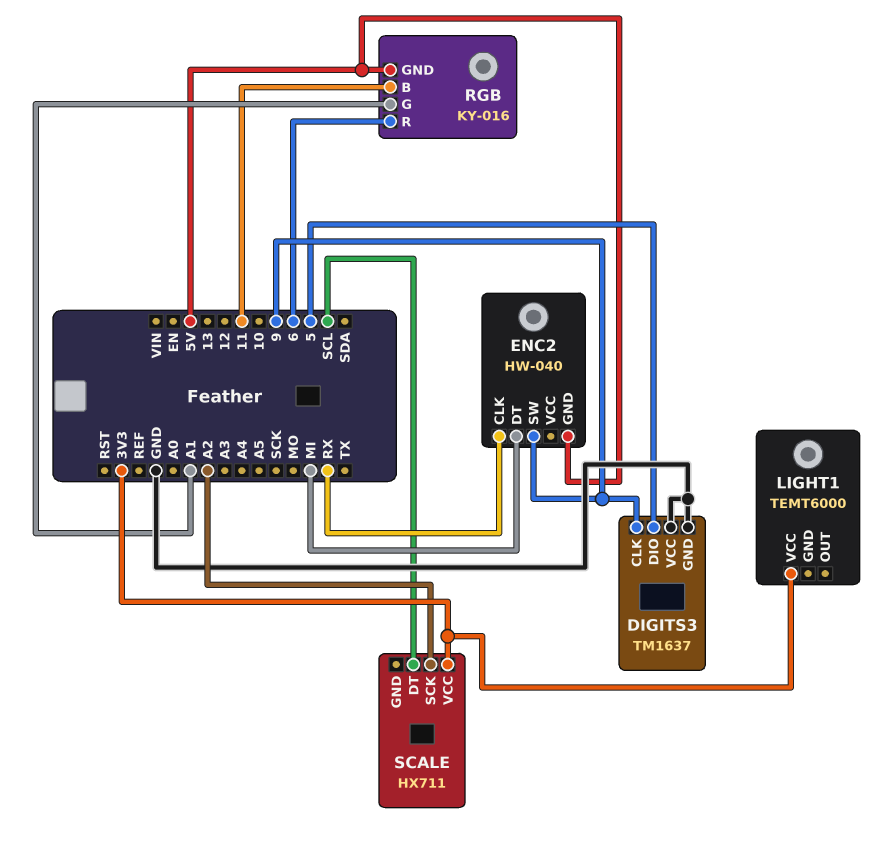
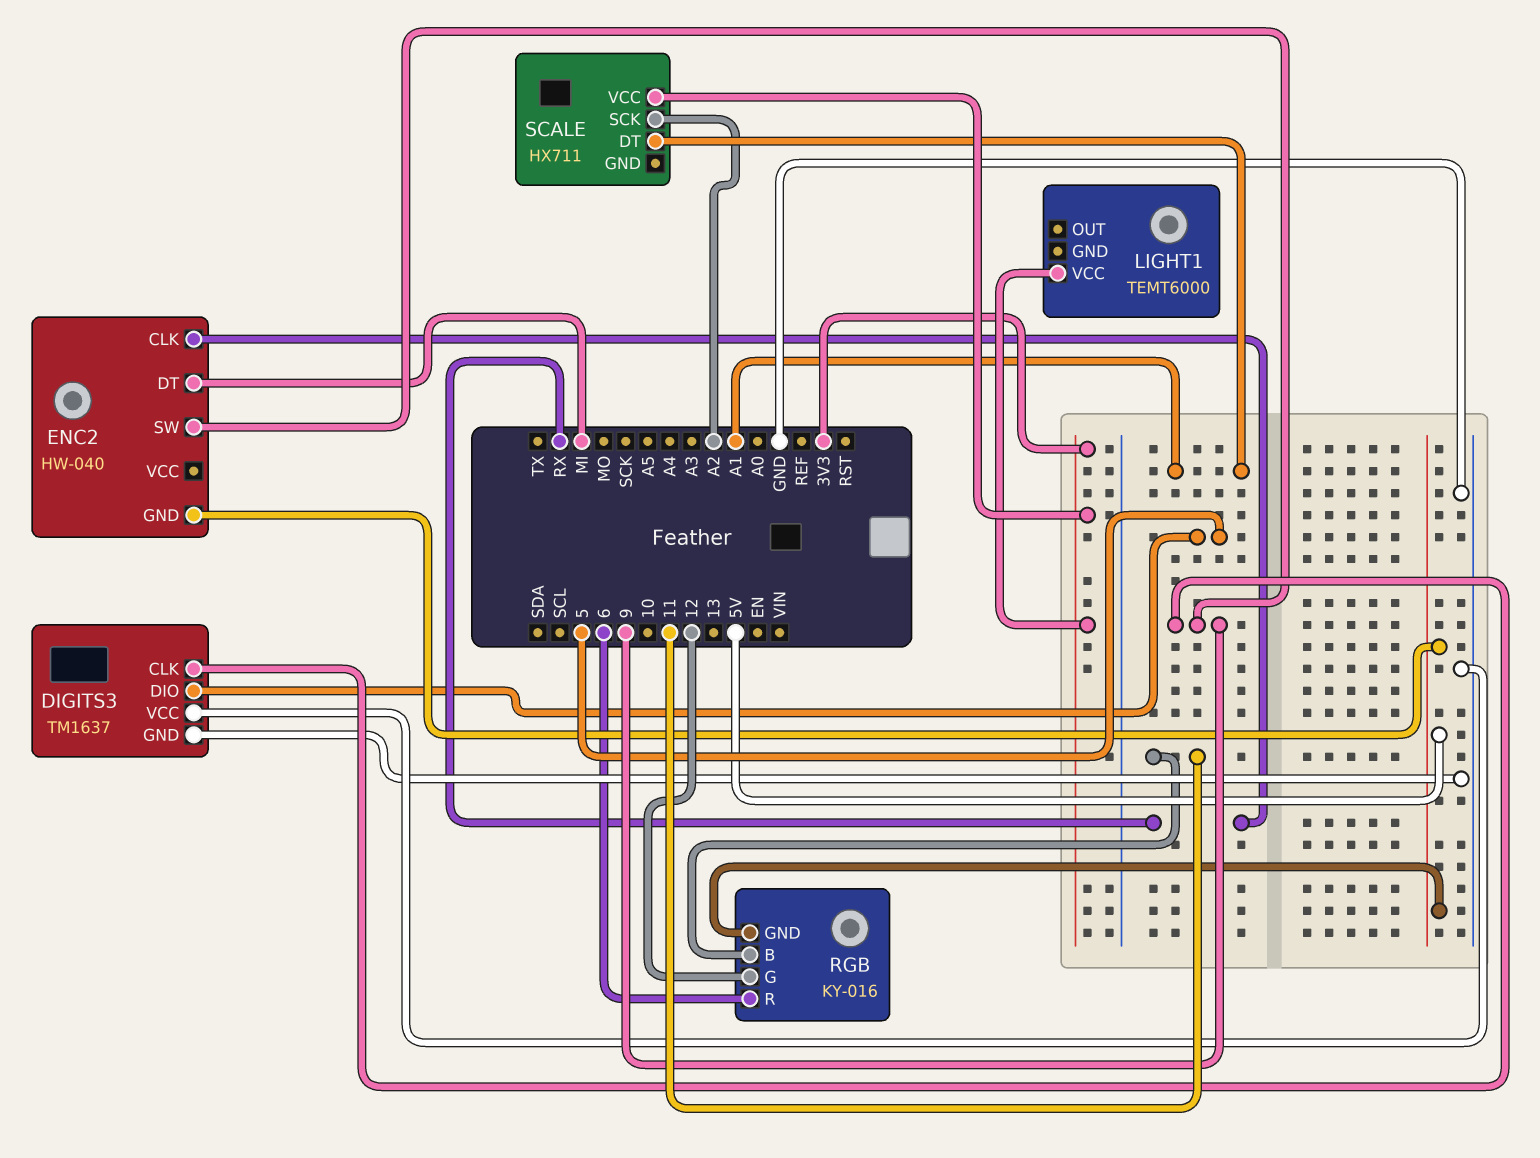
RGB pin G: A1 -> 12
SCALE pin DT: SCL -> A1

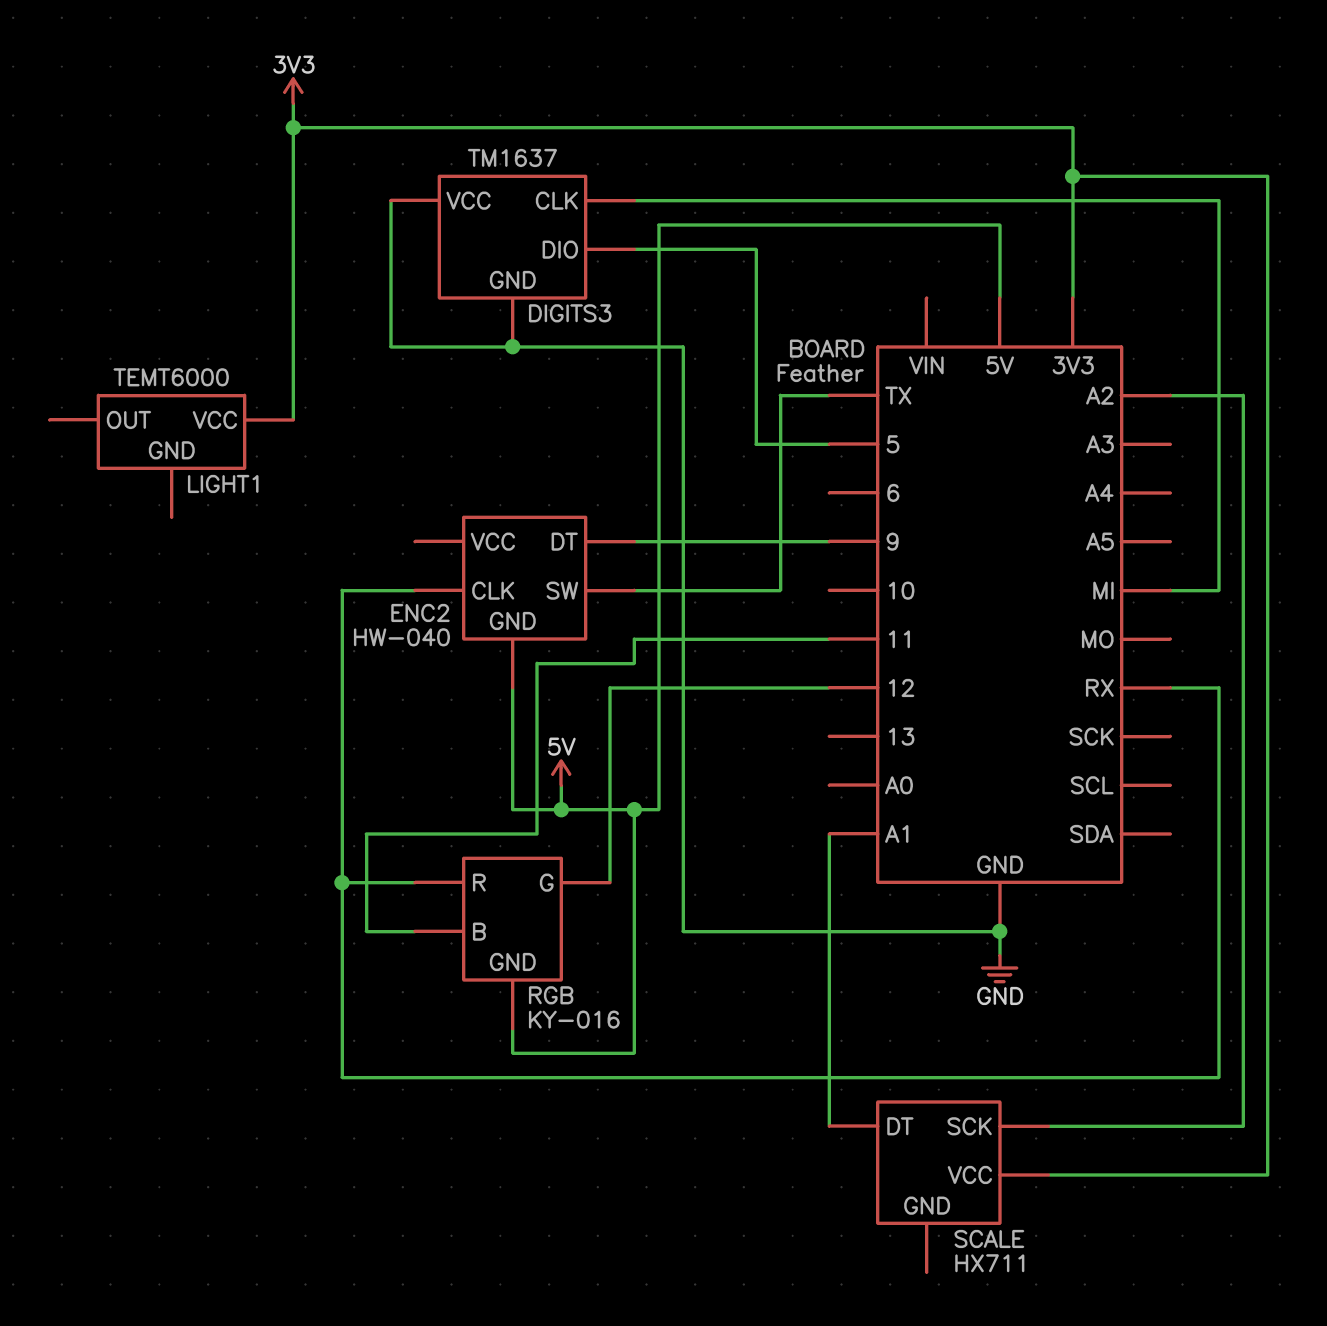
DIGITS3 pin CLK: 9 -> MI
ENC2 pin DT: MI -> 9
ENC2 pin SW: 9 -> TX
RGB pin R: 6 -> RX

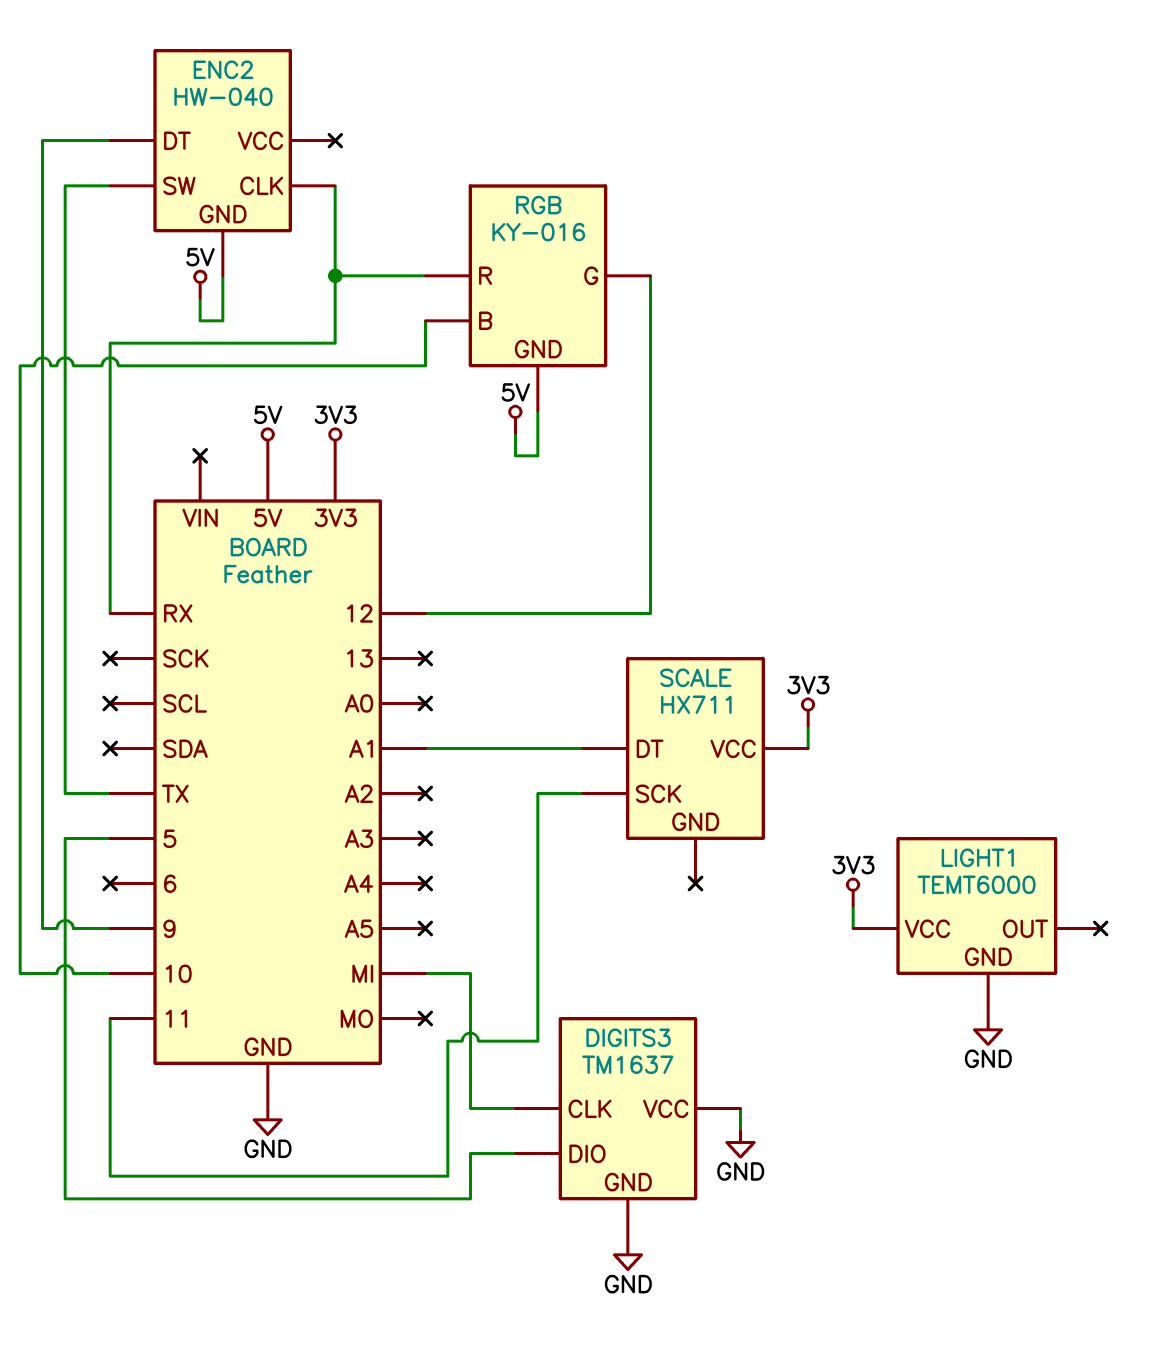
LIGHT1 pin GND: none -> GND
RGB pin B: 11 -> 10
SCALE pin SCK: A2 -> 11

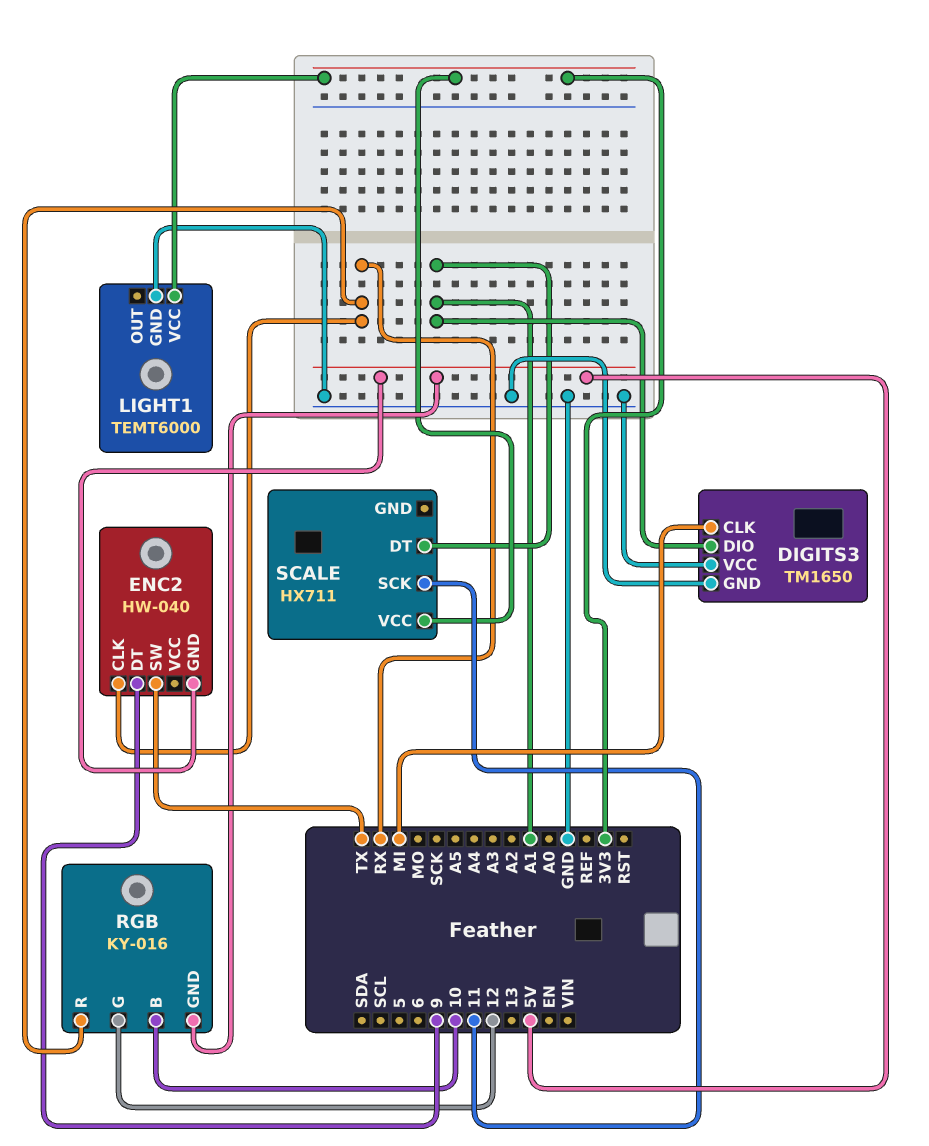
DIGITS3: TM1637 -> TM1650
DIGITS3 pin DIO: 5 -> A1

